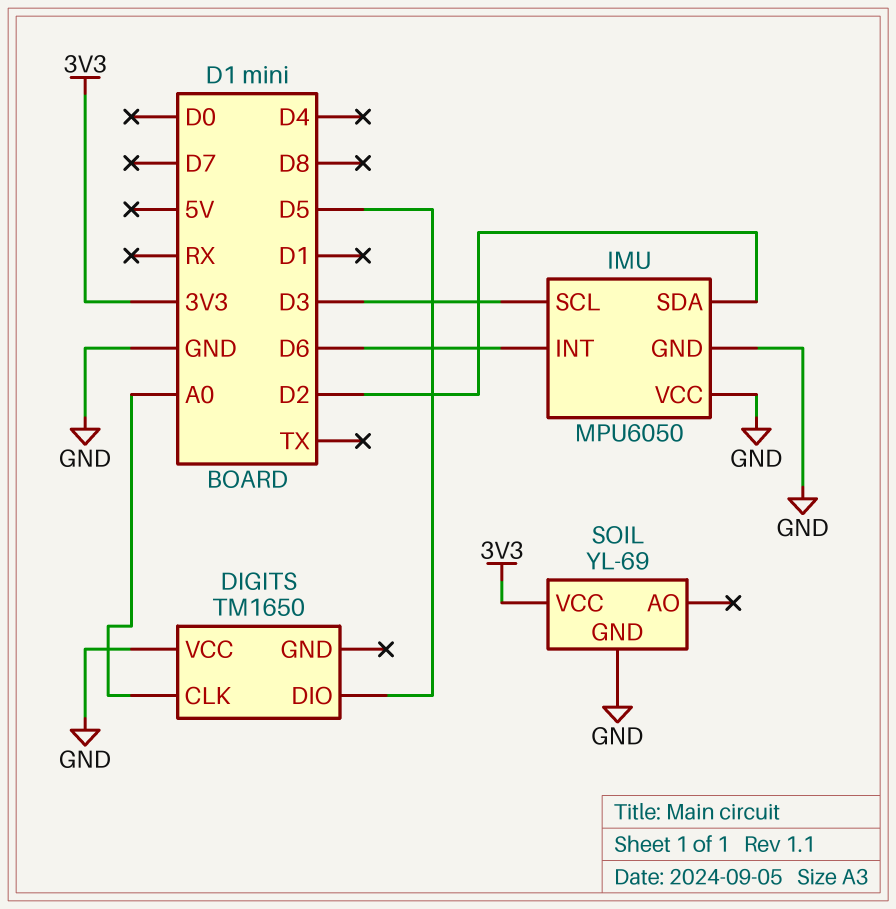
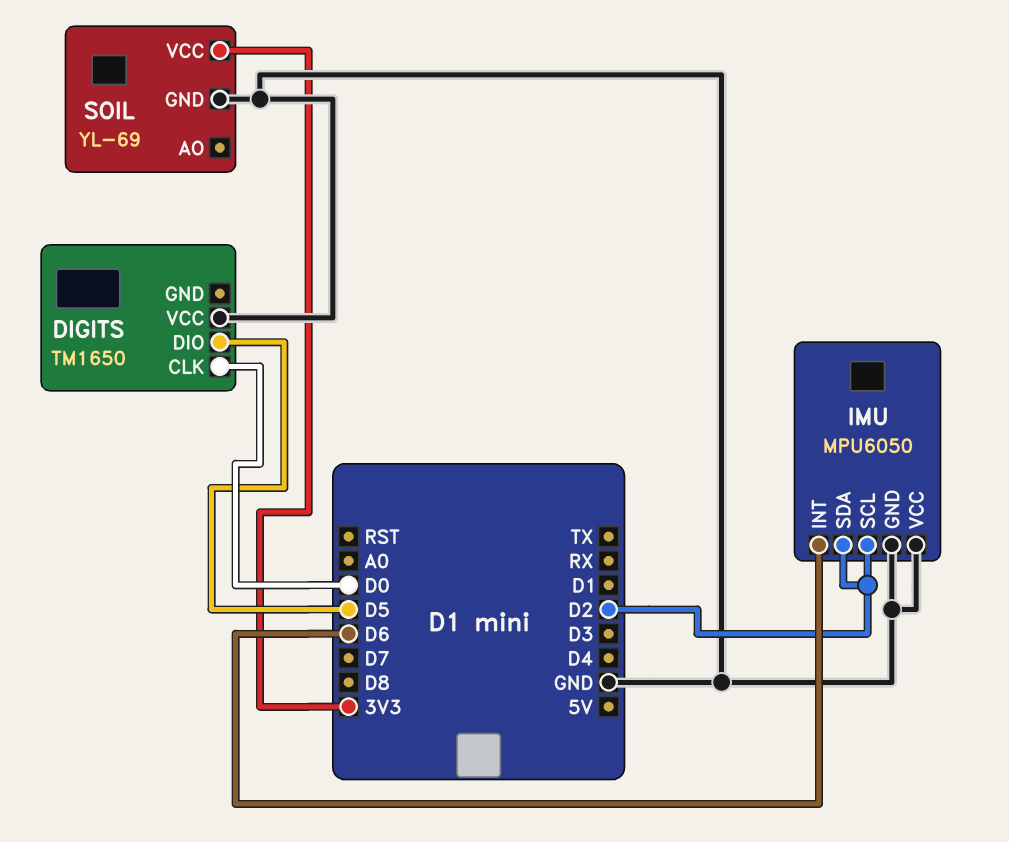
DIGITS pin CLK: A0 -> D0
IMU pin SCL: D3 -> D2

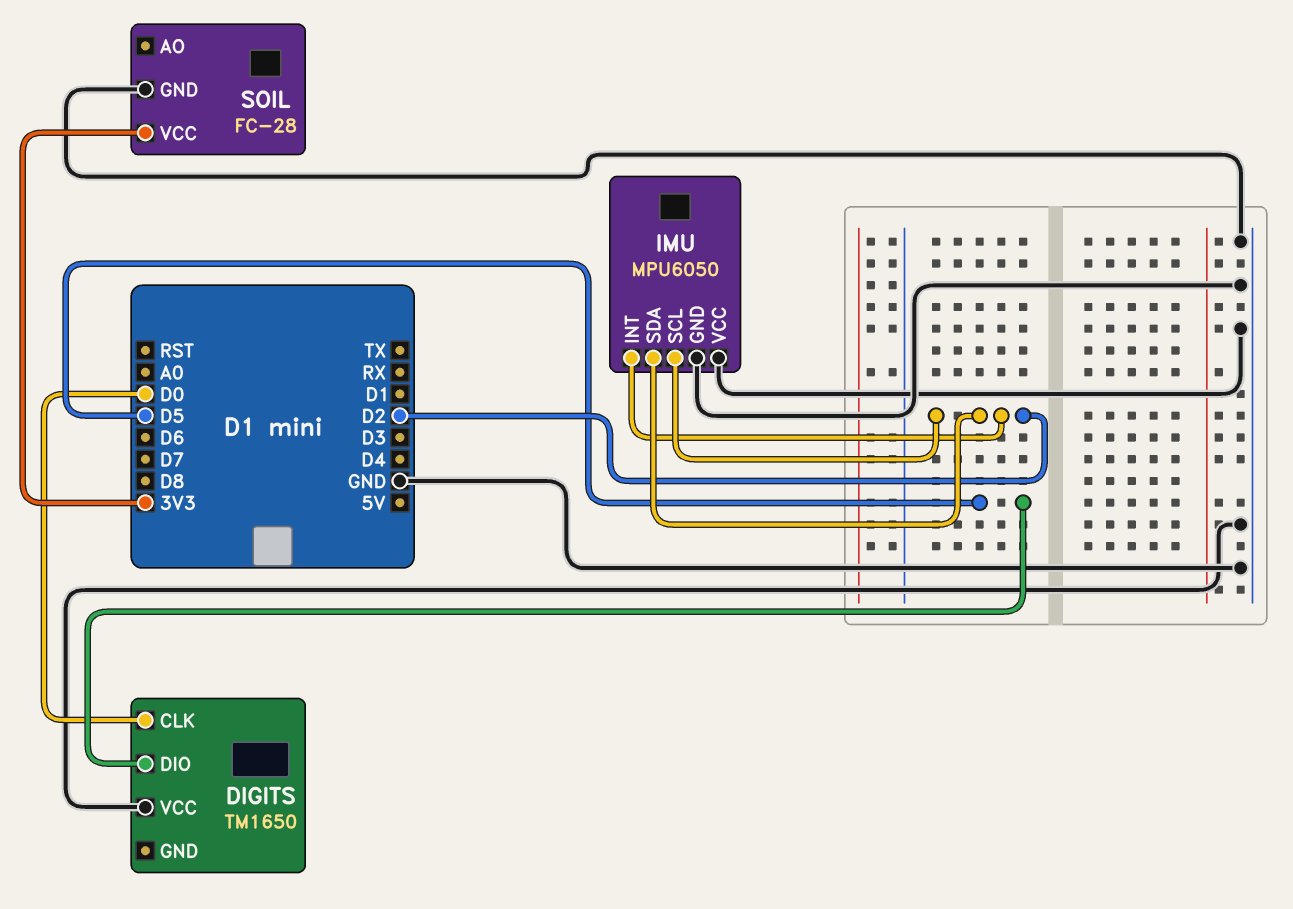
IMU pin INT: D6 -> D2
SOIL: YL-69 -> FC-28

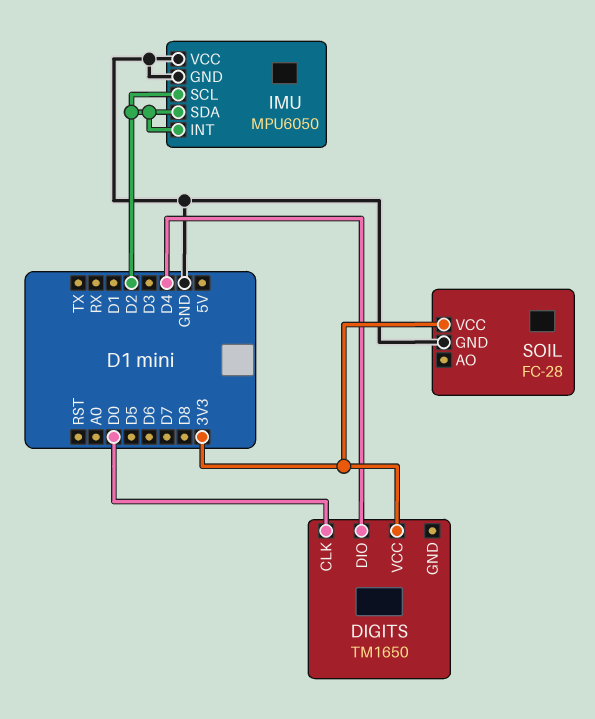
DIGITS pin DIO: D5 -> D4
DIGITS pin VCC: GND -> 3V3

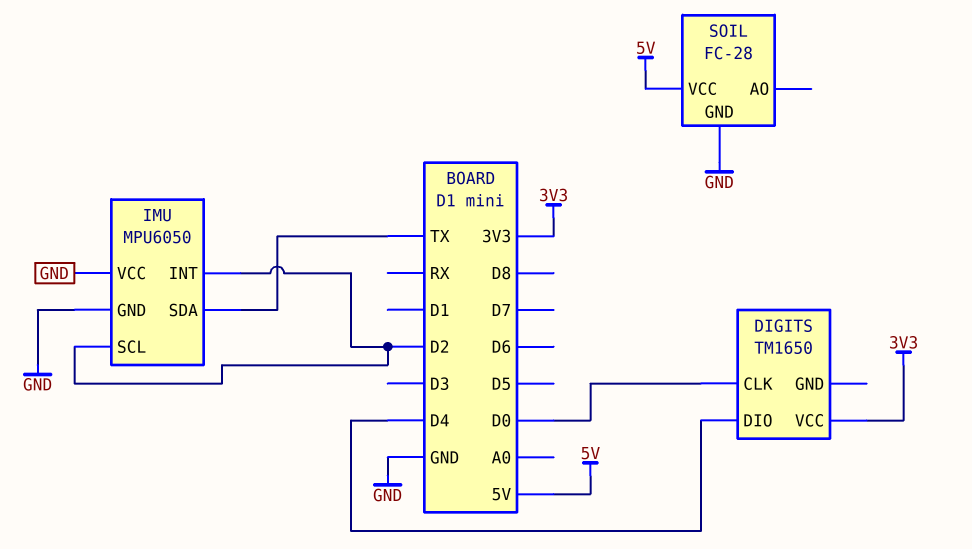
IMU pin SDA: D2 -> TX
SOIL pin VCC: 3V3 -> 5V

